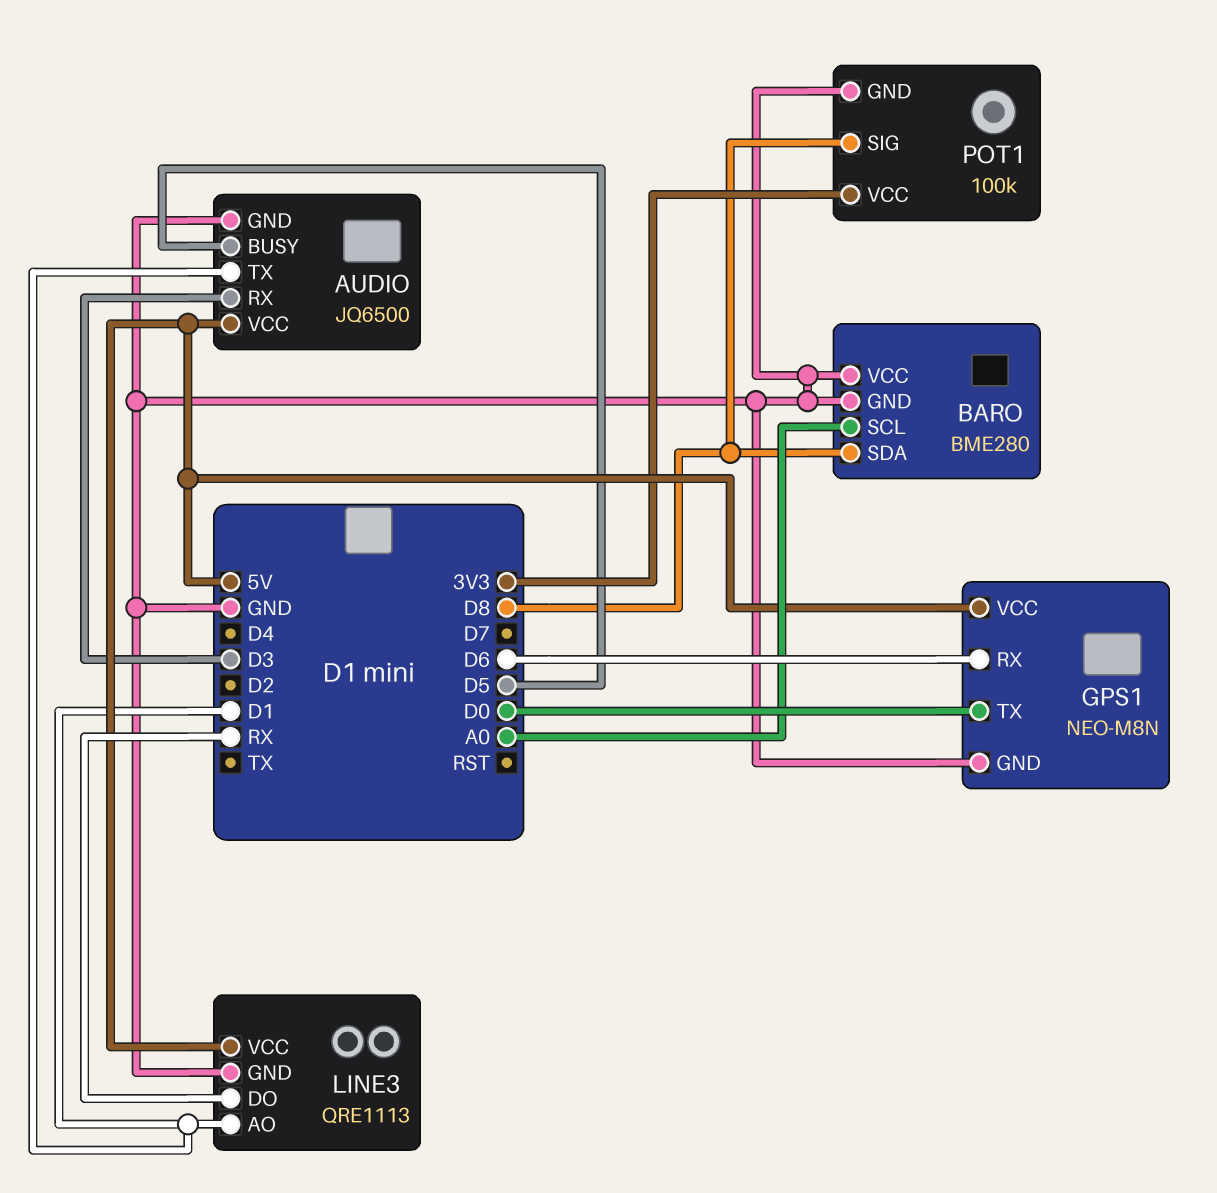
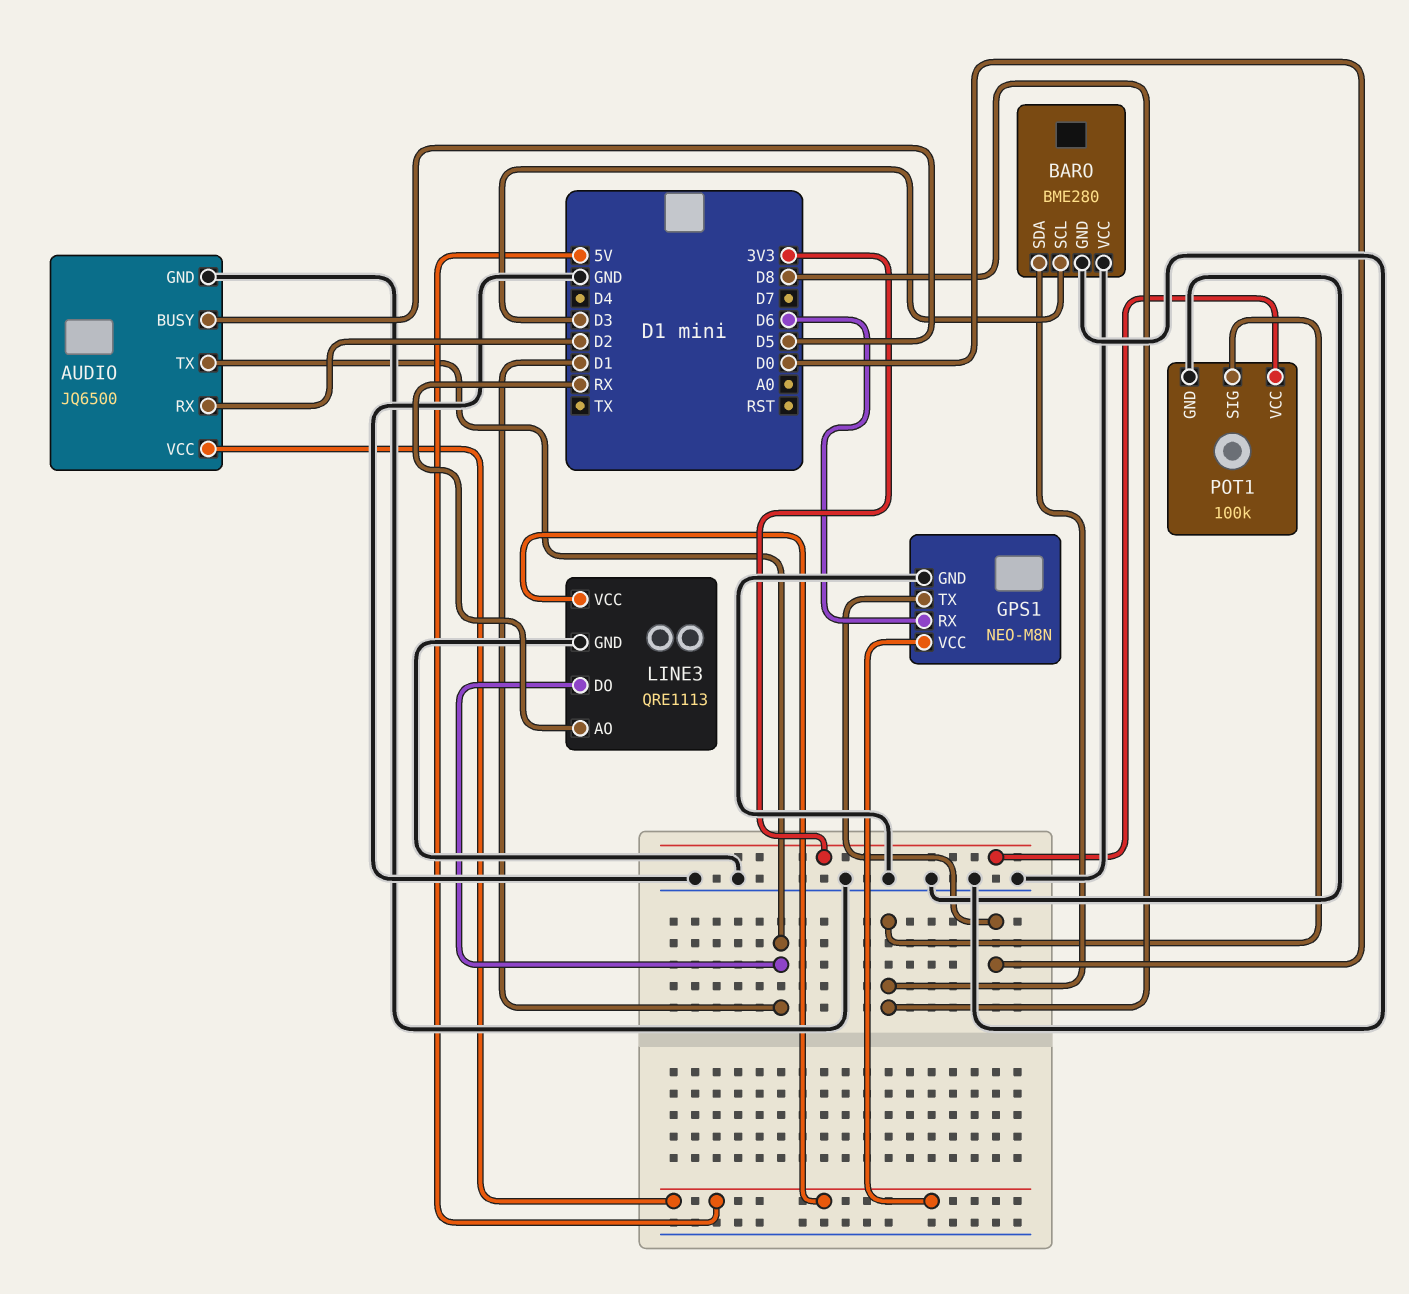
AUDIO pin RX: D3 -> D2
BARO pin SCL: A0 -> D3
LINE3 pin AO: D1 -> RX
LINE3 pin DO: RX -> D1

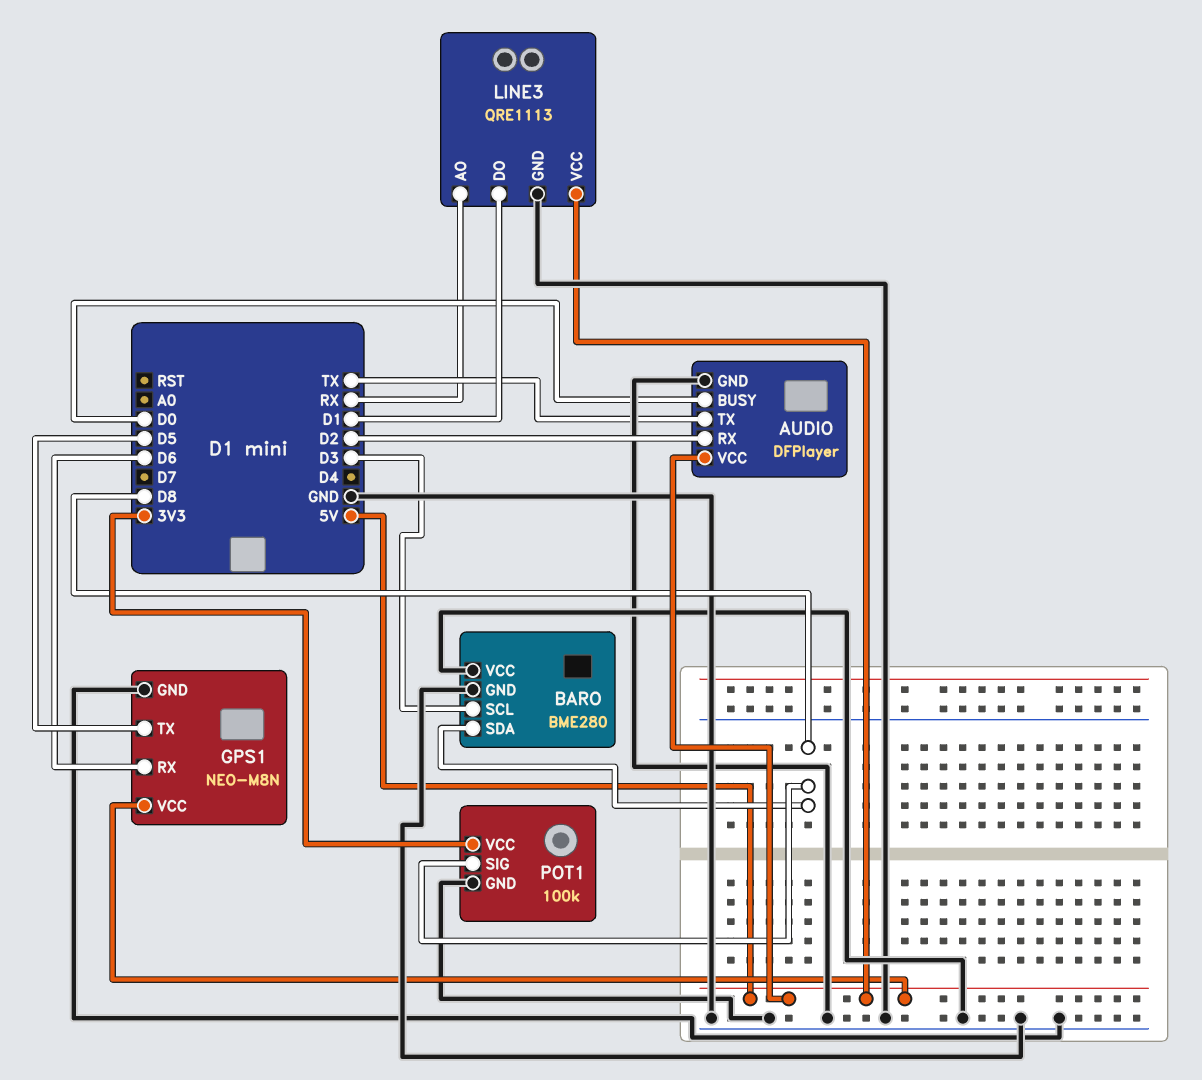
AUDIO: JQ6500 -> DFPlayer
AUDIO pin BUSY: D5 -> D0
AUDIO pin TX: D1 -> TX
GPS1 pin TX: D0 -> D5

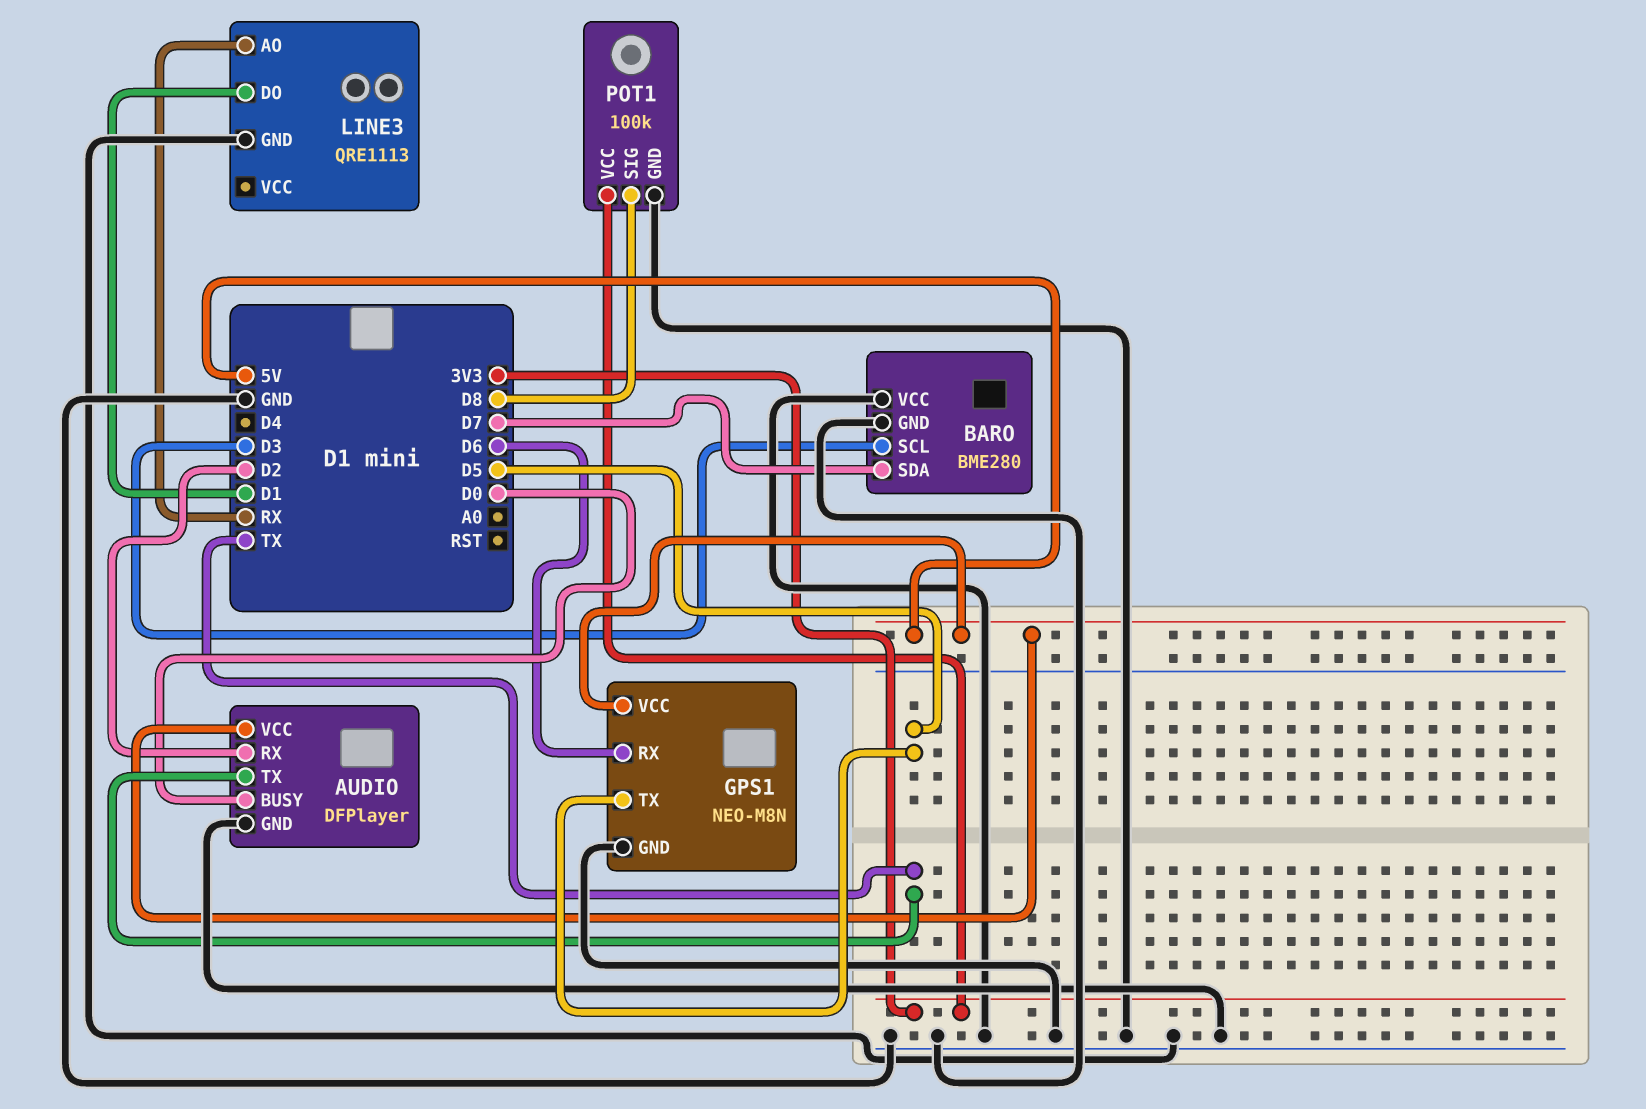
BARO pin SDA: D8 -> D7
LINE3 pin VCC: 5V -> none

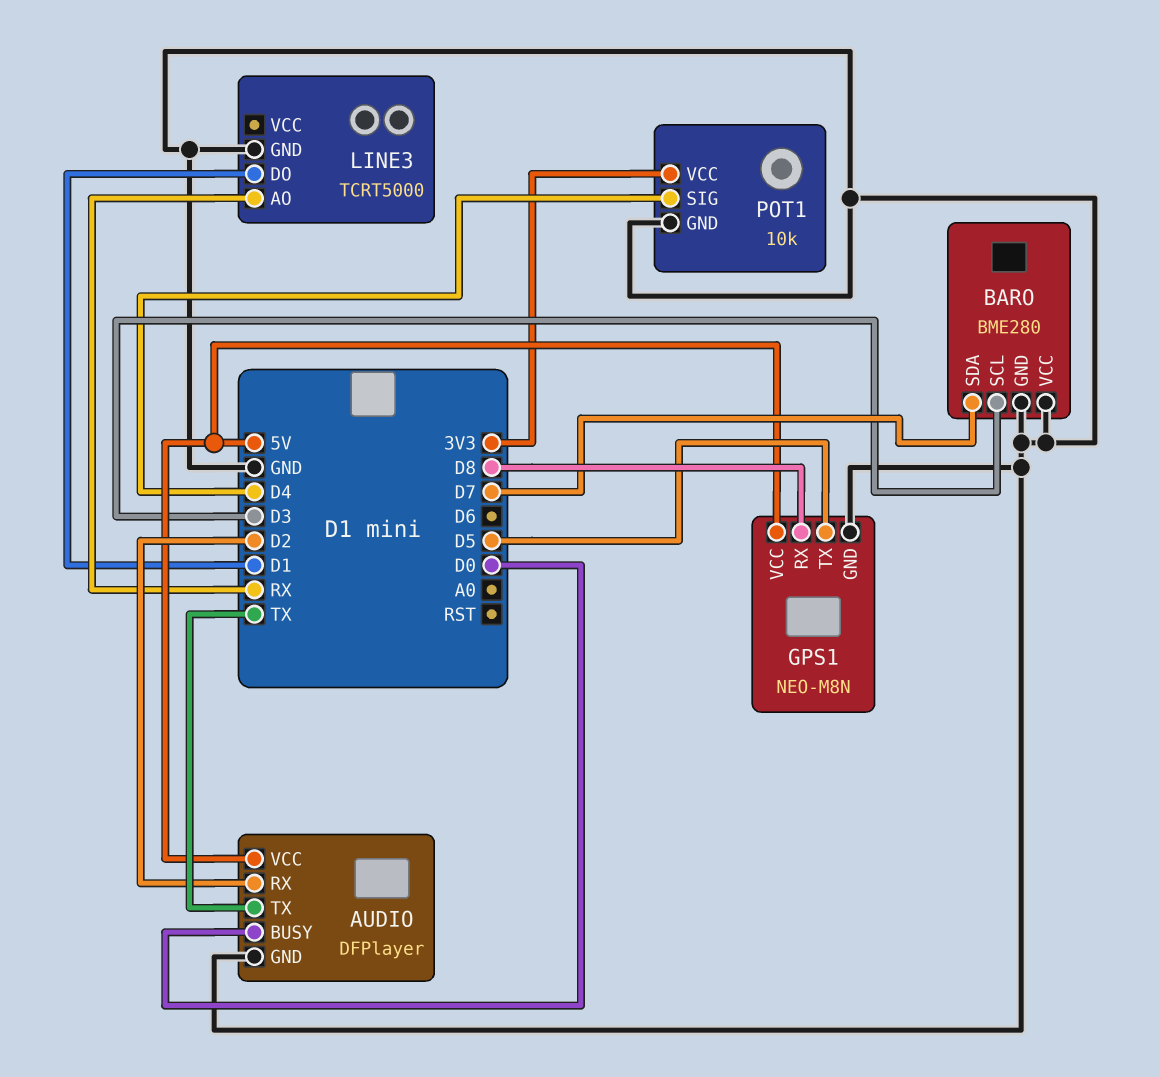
GPS1 pin RX: D6 -> D8
LINE3: QRE1113 -> TCRT5000
POT1: 100k -> 10k
POT1 pin SIG: D8 -> D4

